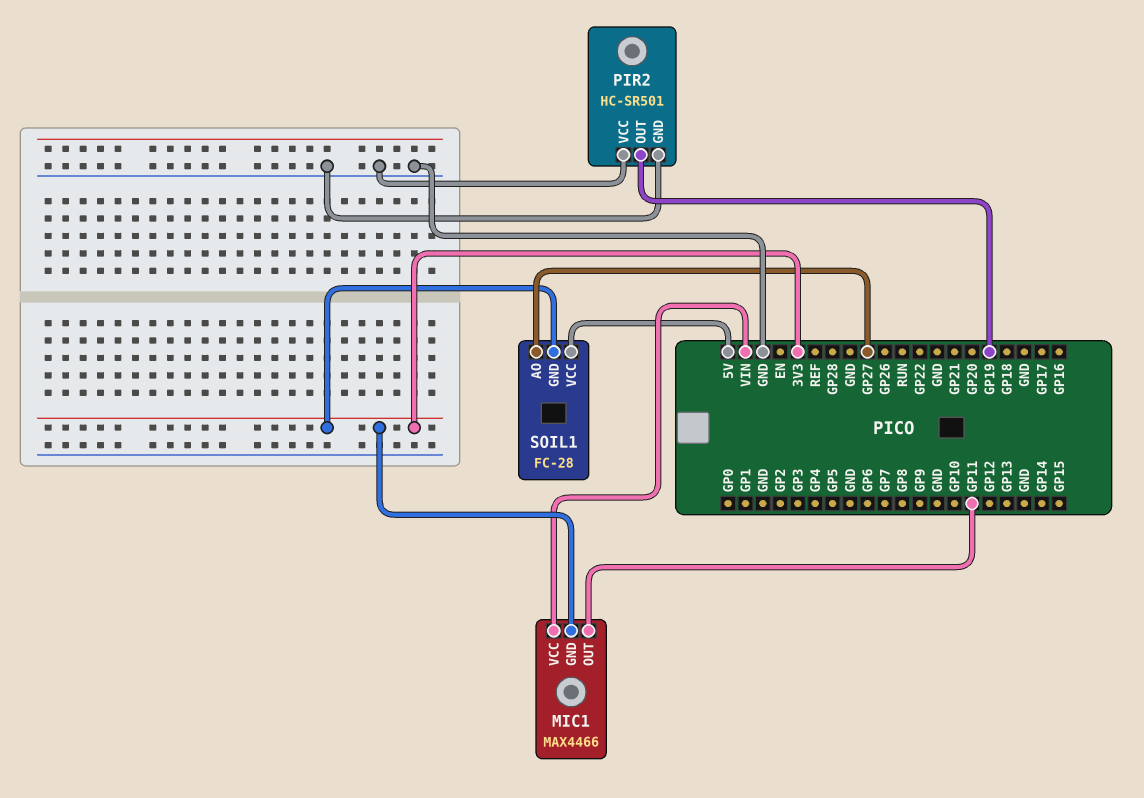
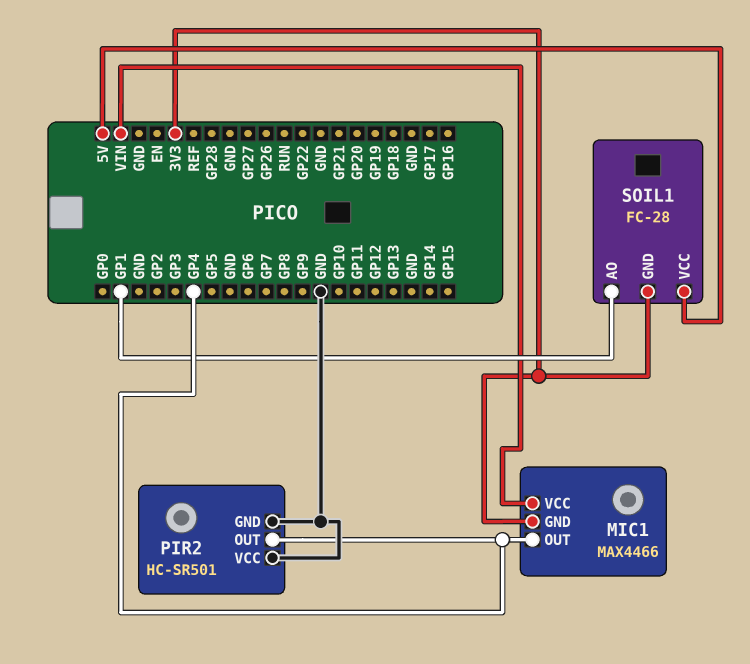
MIC1 pin OUT: GP11 -> GP4
PIR2 pin OUT: GP19 -> GP4
SOIL1 pin AO: GP27 -> GP1

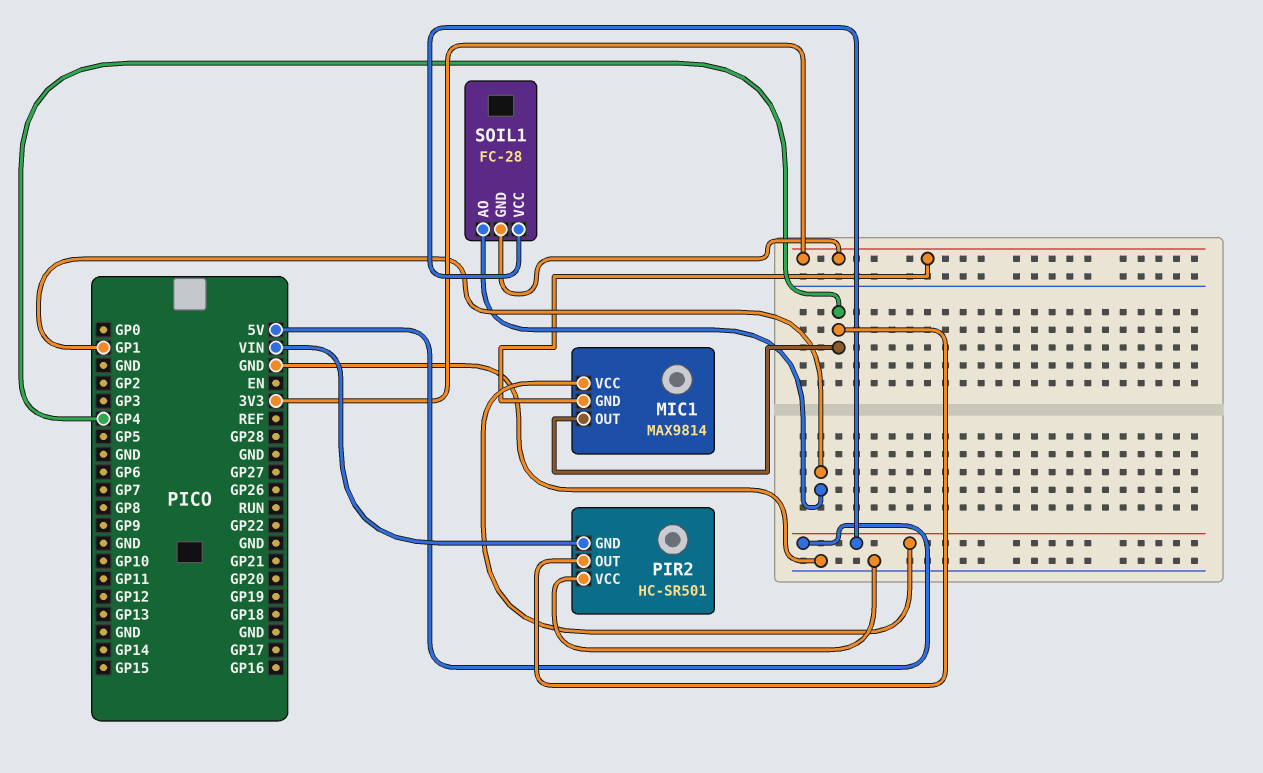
MIC1: MAX4466 -> MAX9814
MIC1 pin VCC: VIN -> 5V
PIR2 pin GND: GND -> VIN

